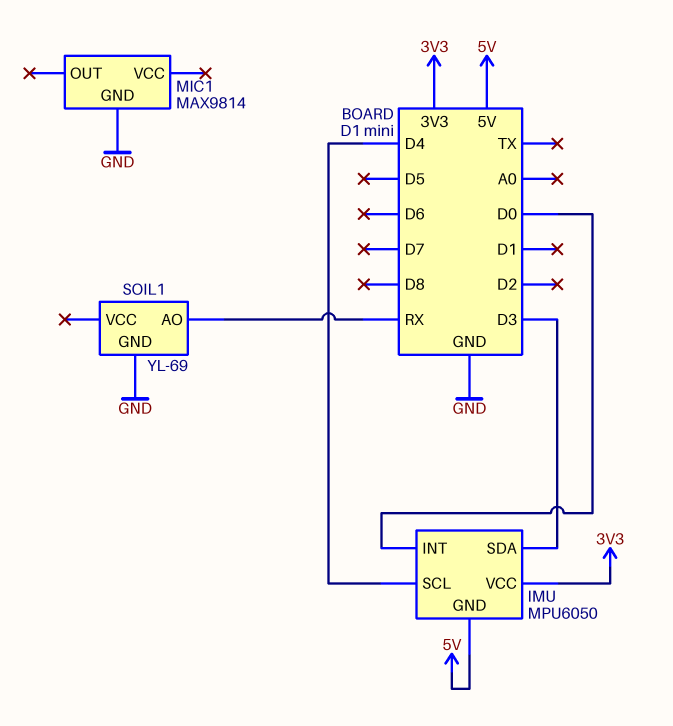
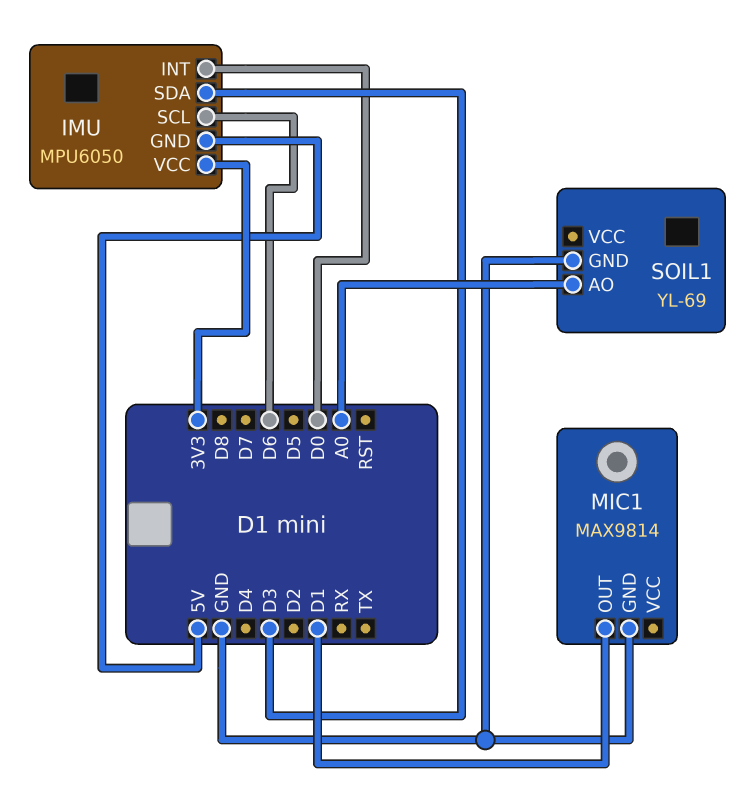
IMU pin SCL: D4 -> D6
MIC1 pin OUT: none -> D1
SOIL1 pin AO: RX -> A0

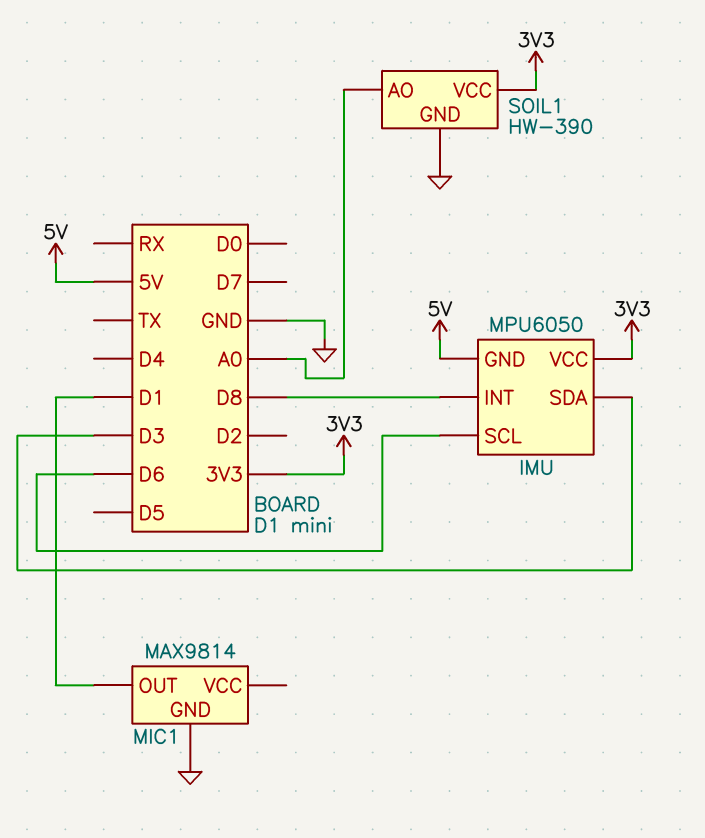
IMU pin INT: D0 -> D8
SOIL1: YL-69 -> HW-390
SOIL1 pin VCC: none -> 3V3

